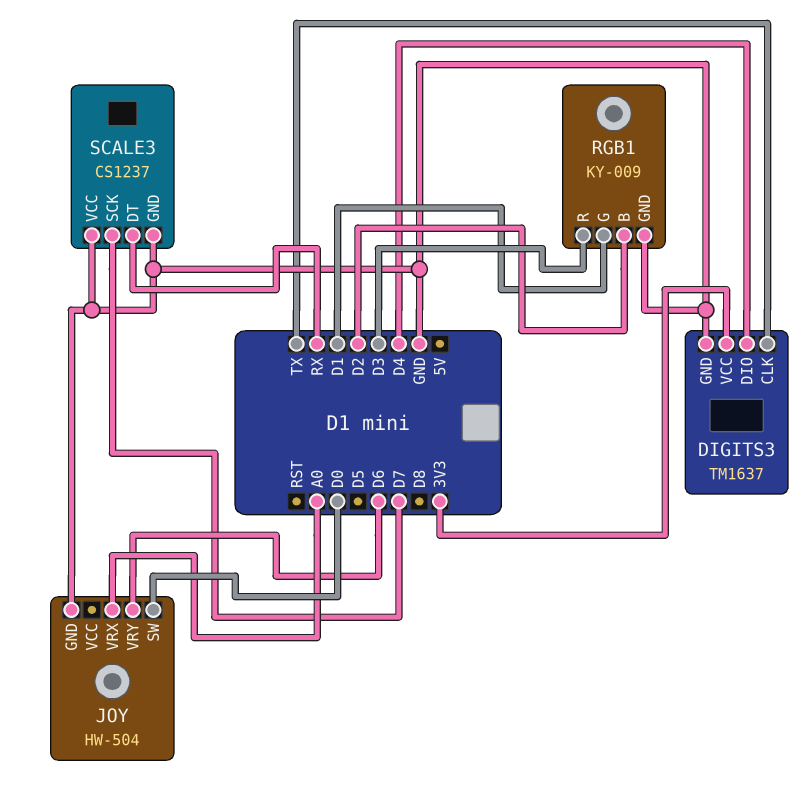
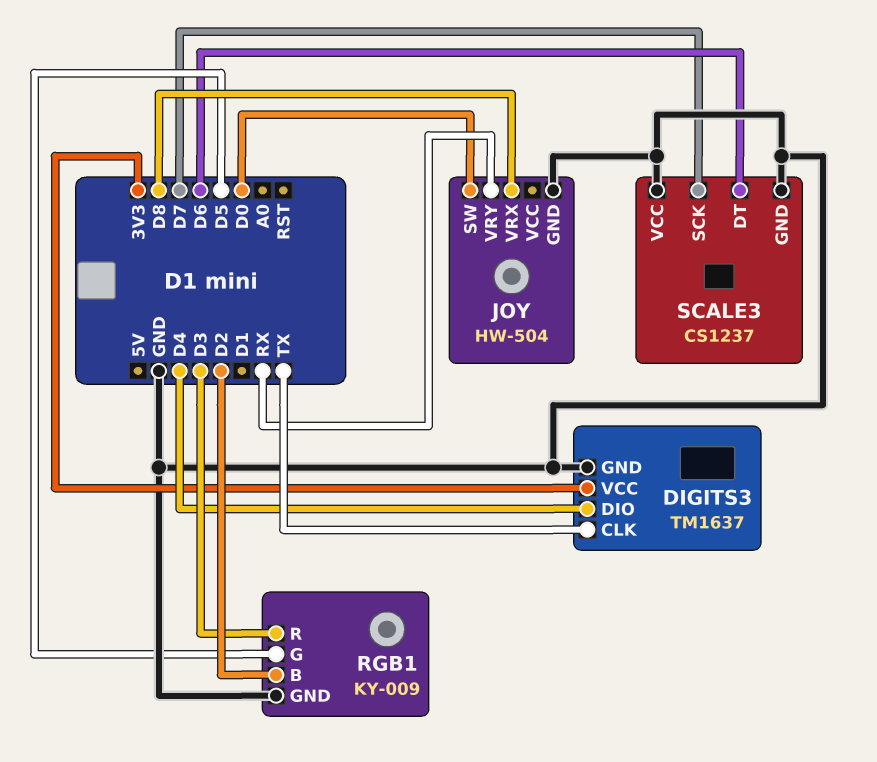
JOY pin VRX: A0 -> D8
JOY pin VRY: D6 -> RX
RGB1 pin G: D1 -> D5
SCALE3 pin DT: RX -> D6

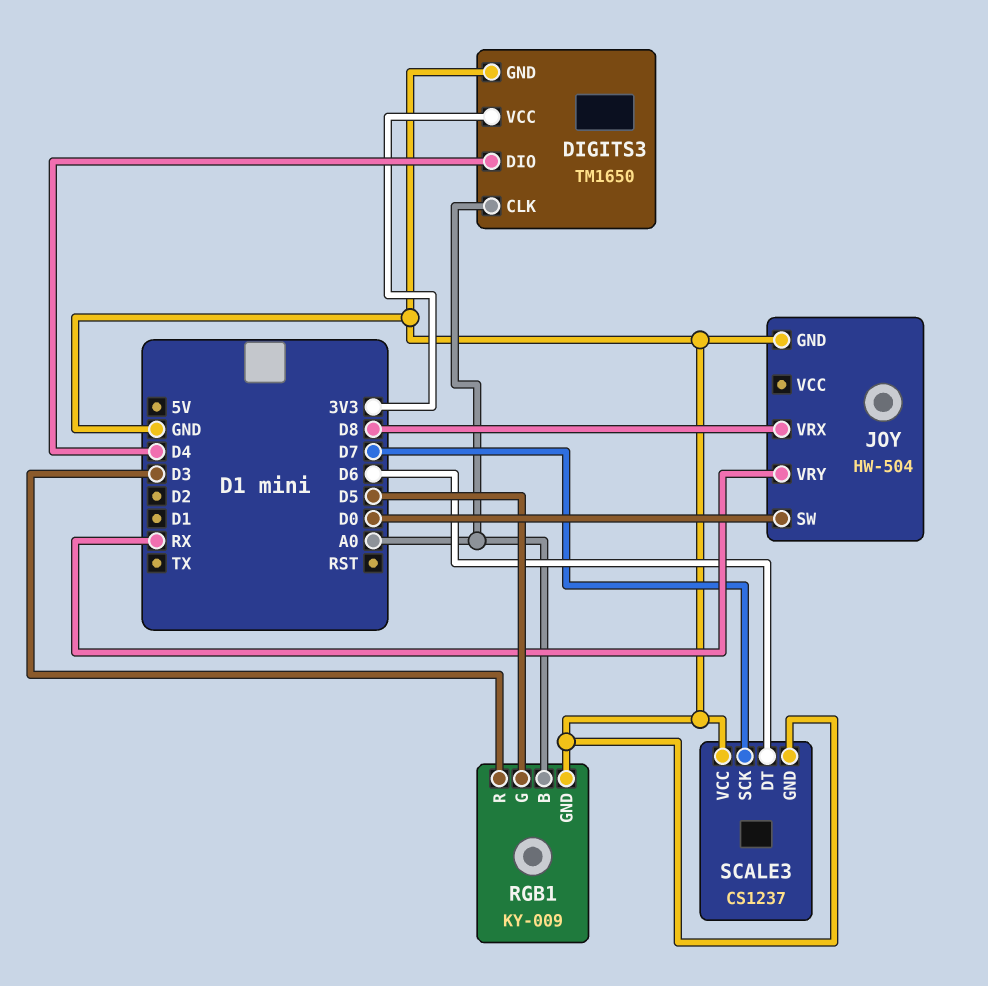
DIGITS3: TM1637 -> TM1650
DIGITS3 pin CLK: TX -> A0
RGB1 pin B: D2 -> A0

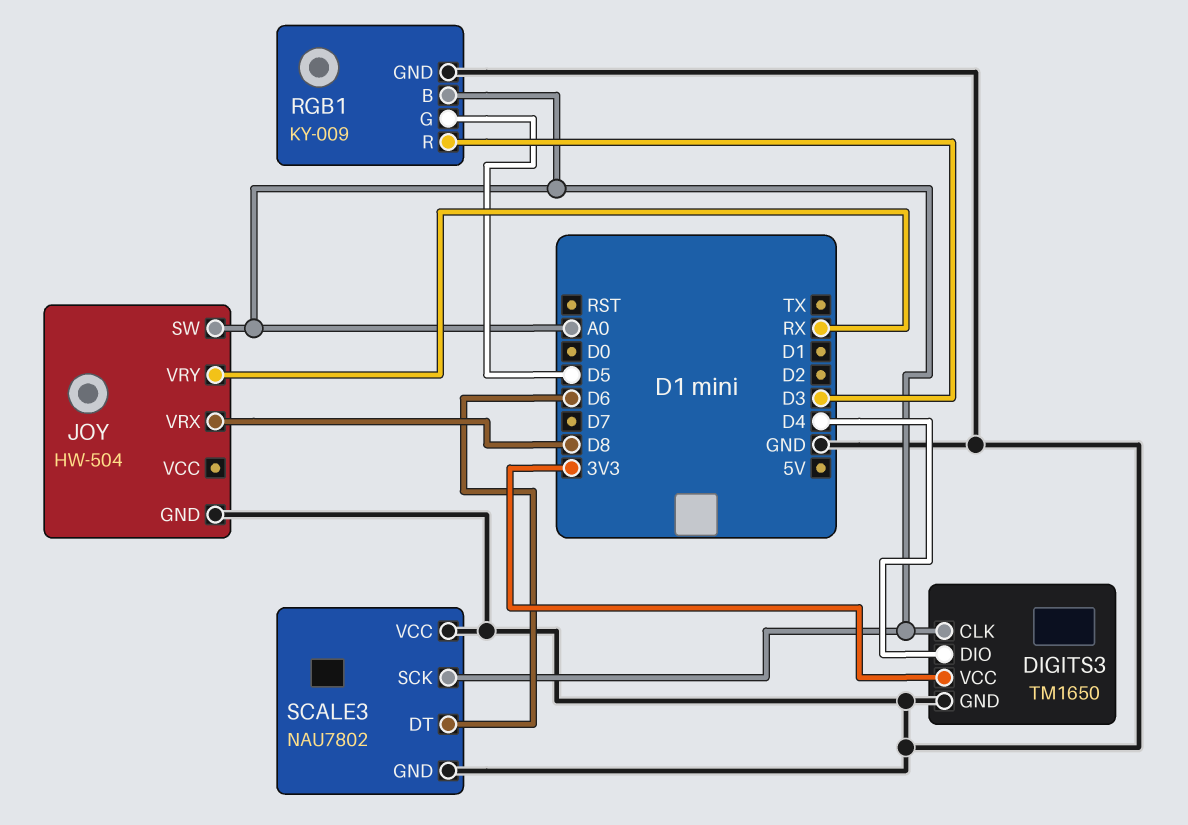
JOY pin SW: D0 -> A0
SCALE3: CS1237 -> NAU7802
SCALE3 pin SCK: D7 -> A0

